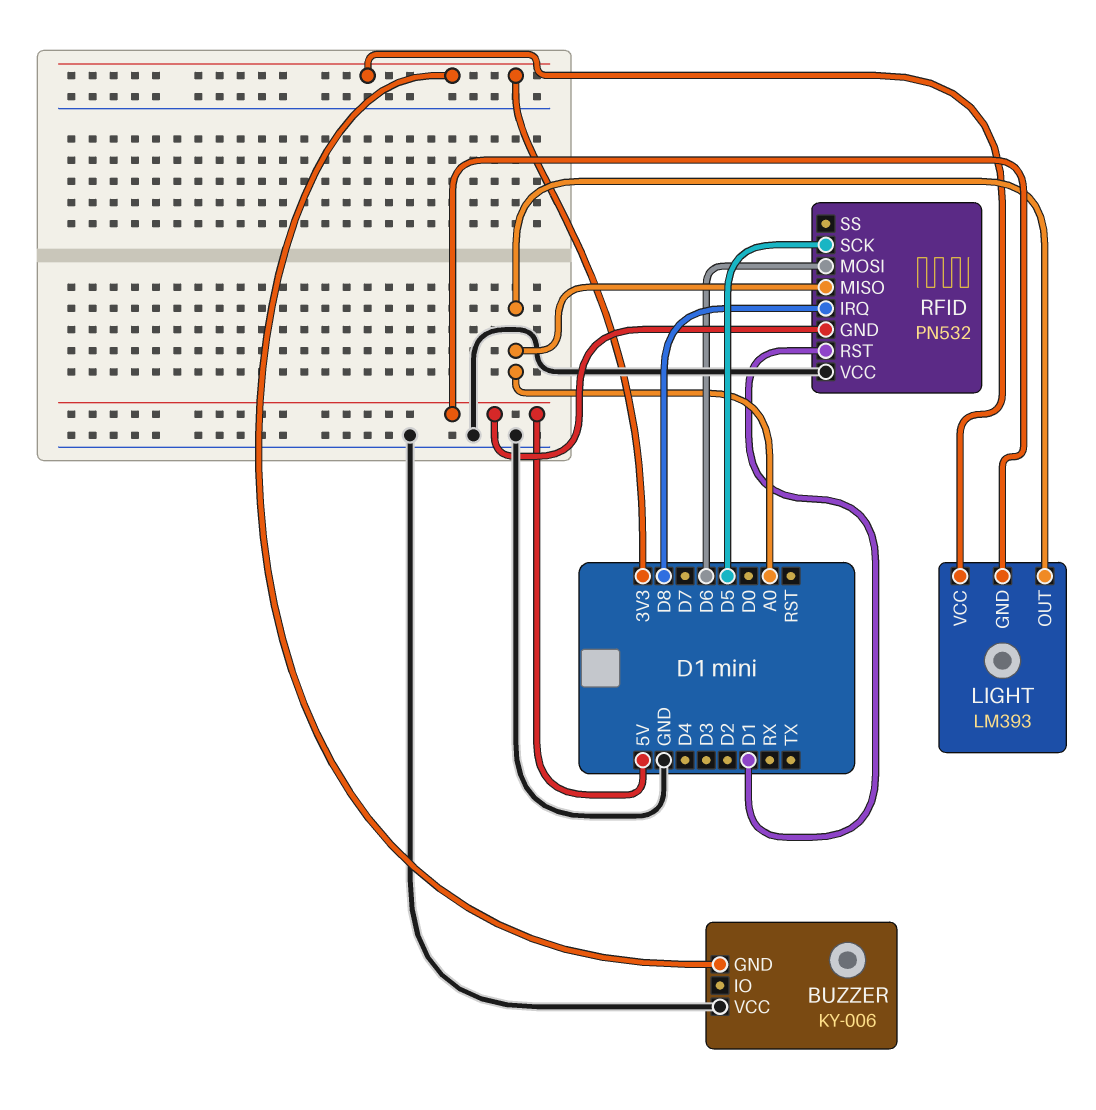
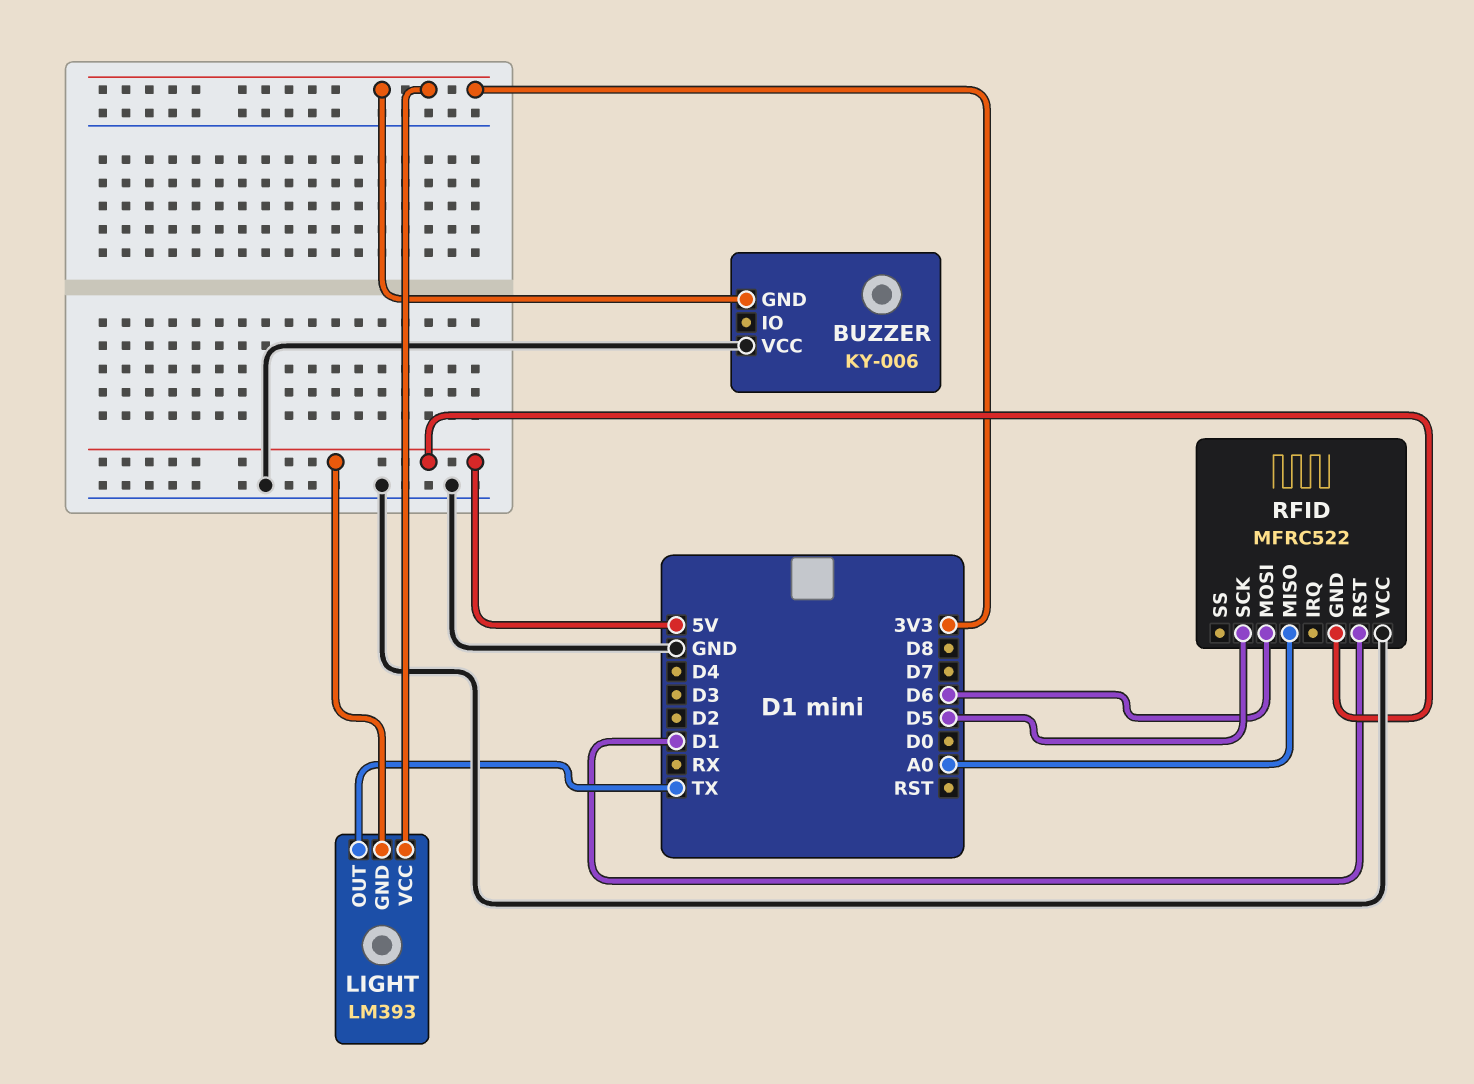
LIGHT pin OUT: A0 -> TX
RFID: PN532 -> MFRC522
RFID pin IRQ: D8 -> none

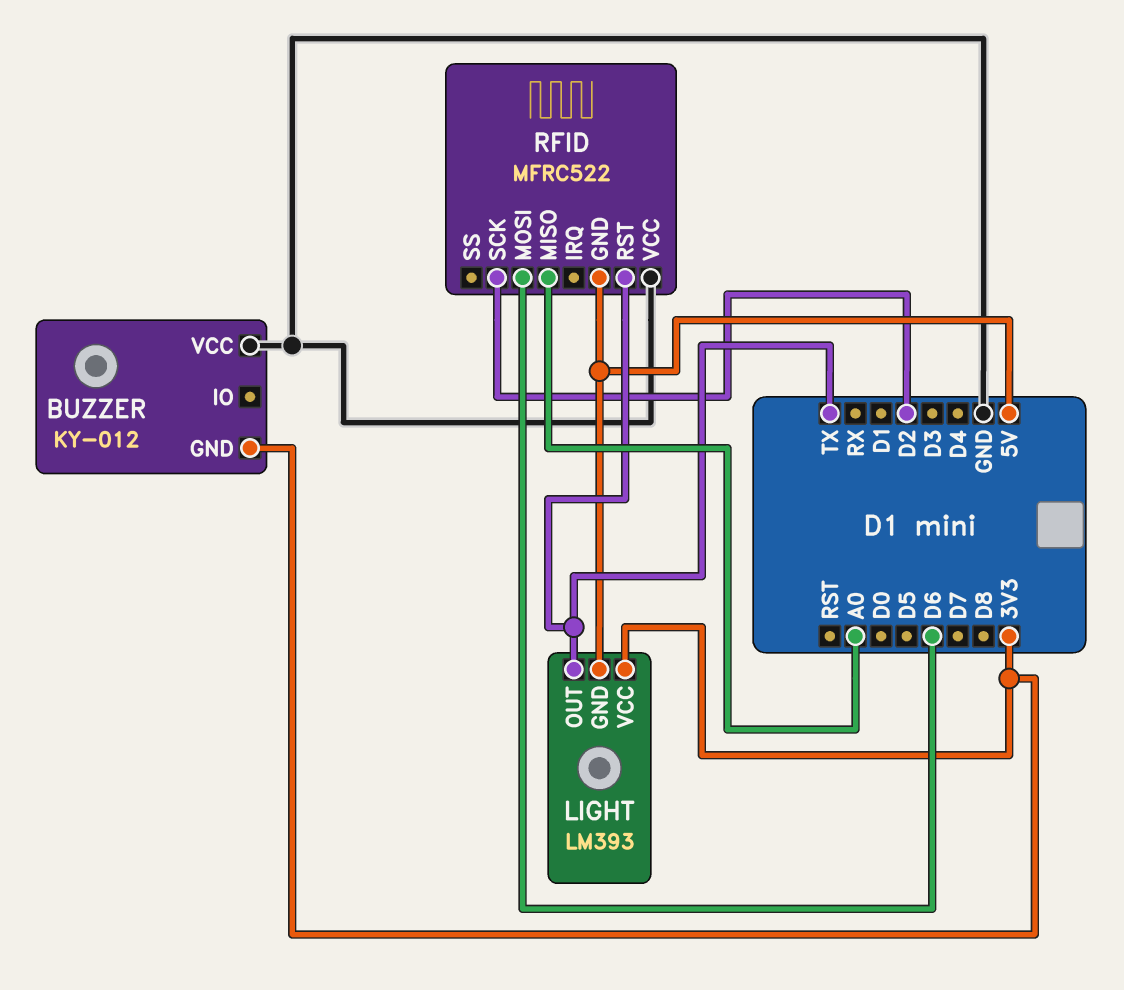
BUZZER: KY-006 -> KY-012
RFID pin RST: D1 -> TX
RFID pin SCK: D5 -> D2

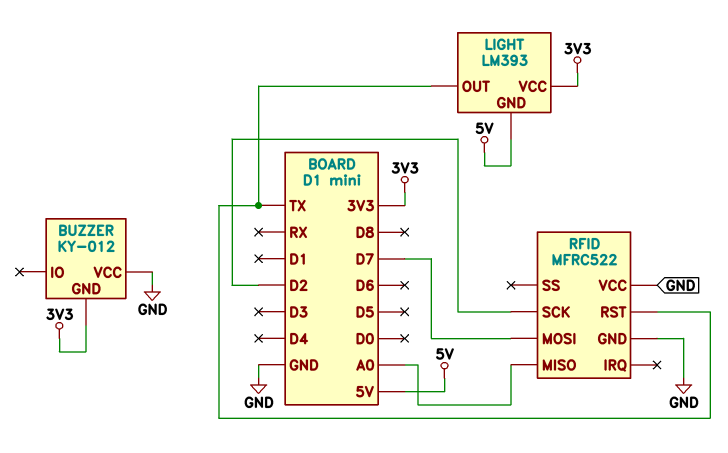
RFID pin GND: 5V -> GND
RFID pin MOSI: D6 -> D7

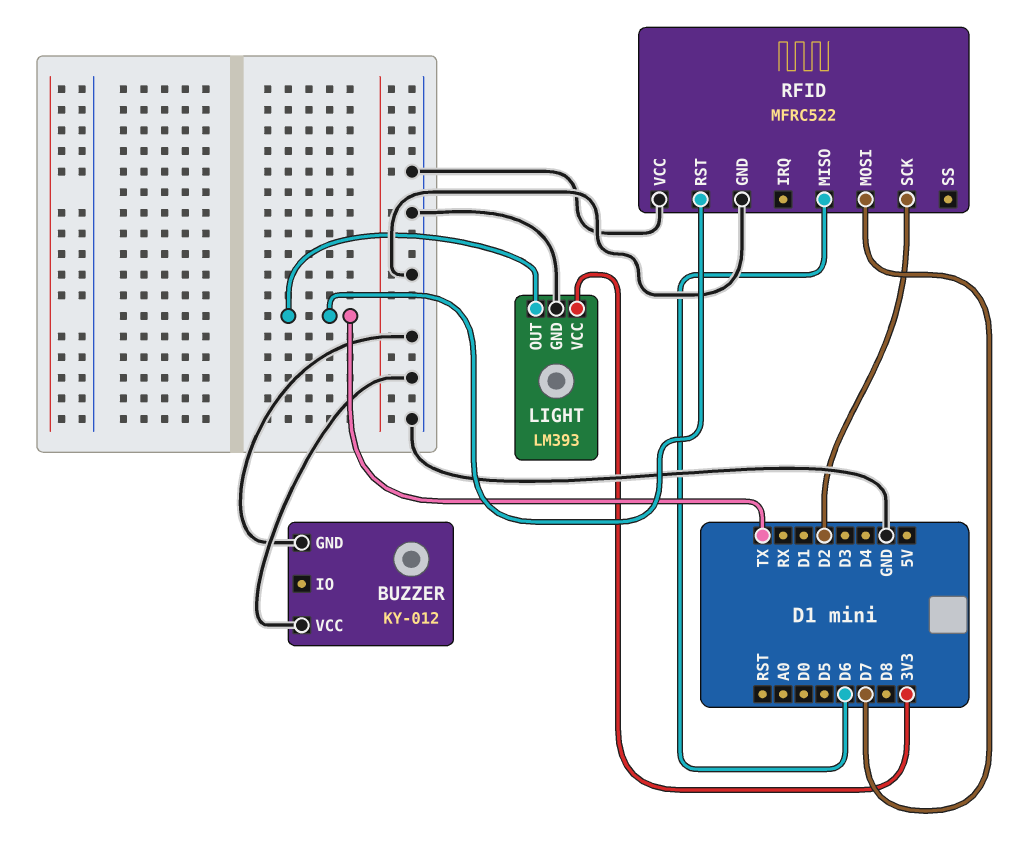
BUZZER pin GND: 3V3 -> GND
LIGHT pin GND: 5V -> GND
RFID pin MISO: A0 -> D6

